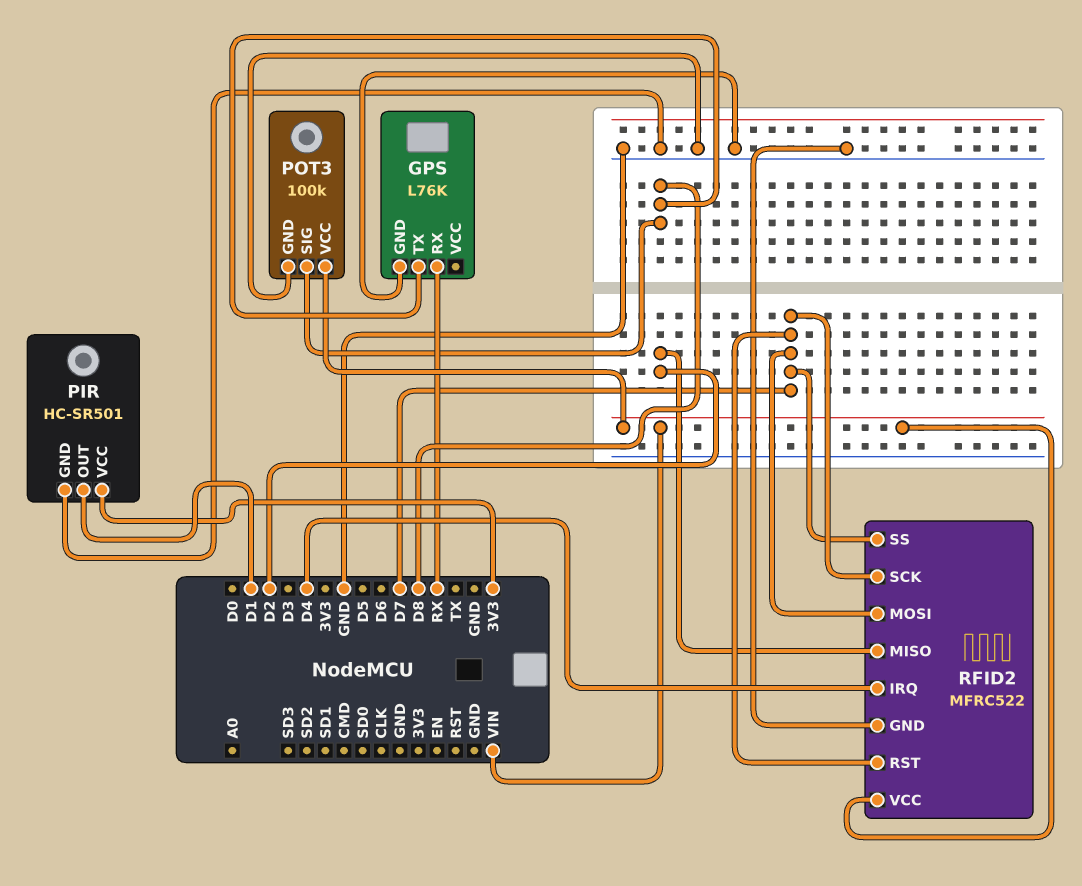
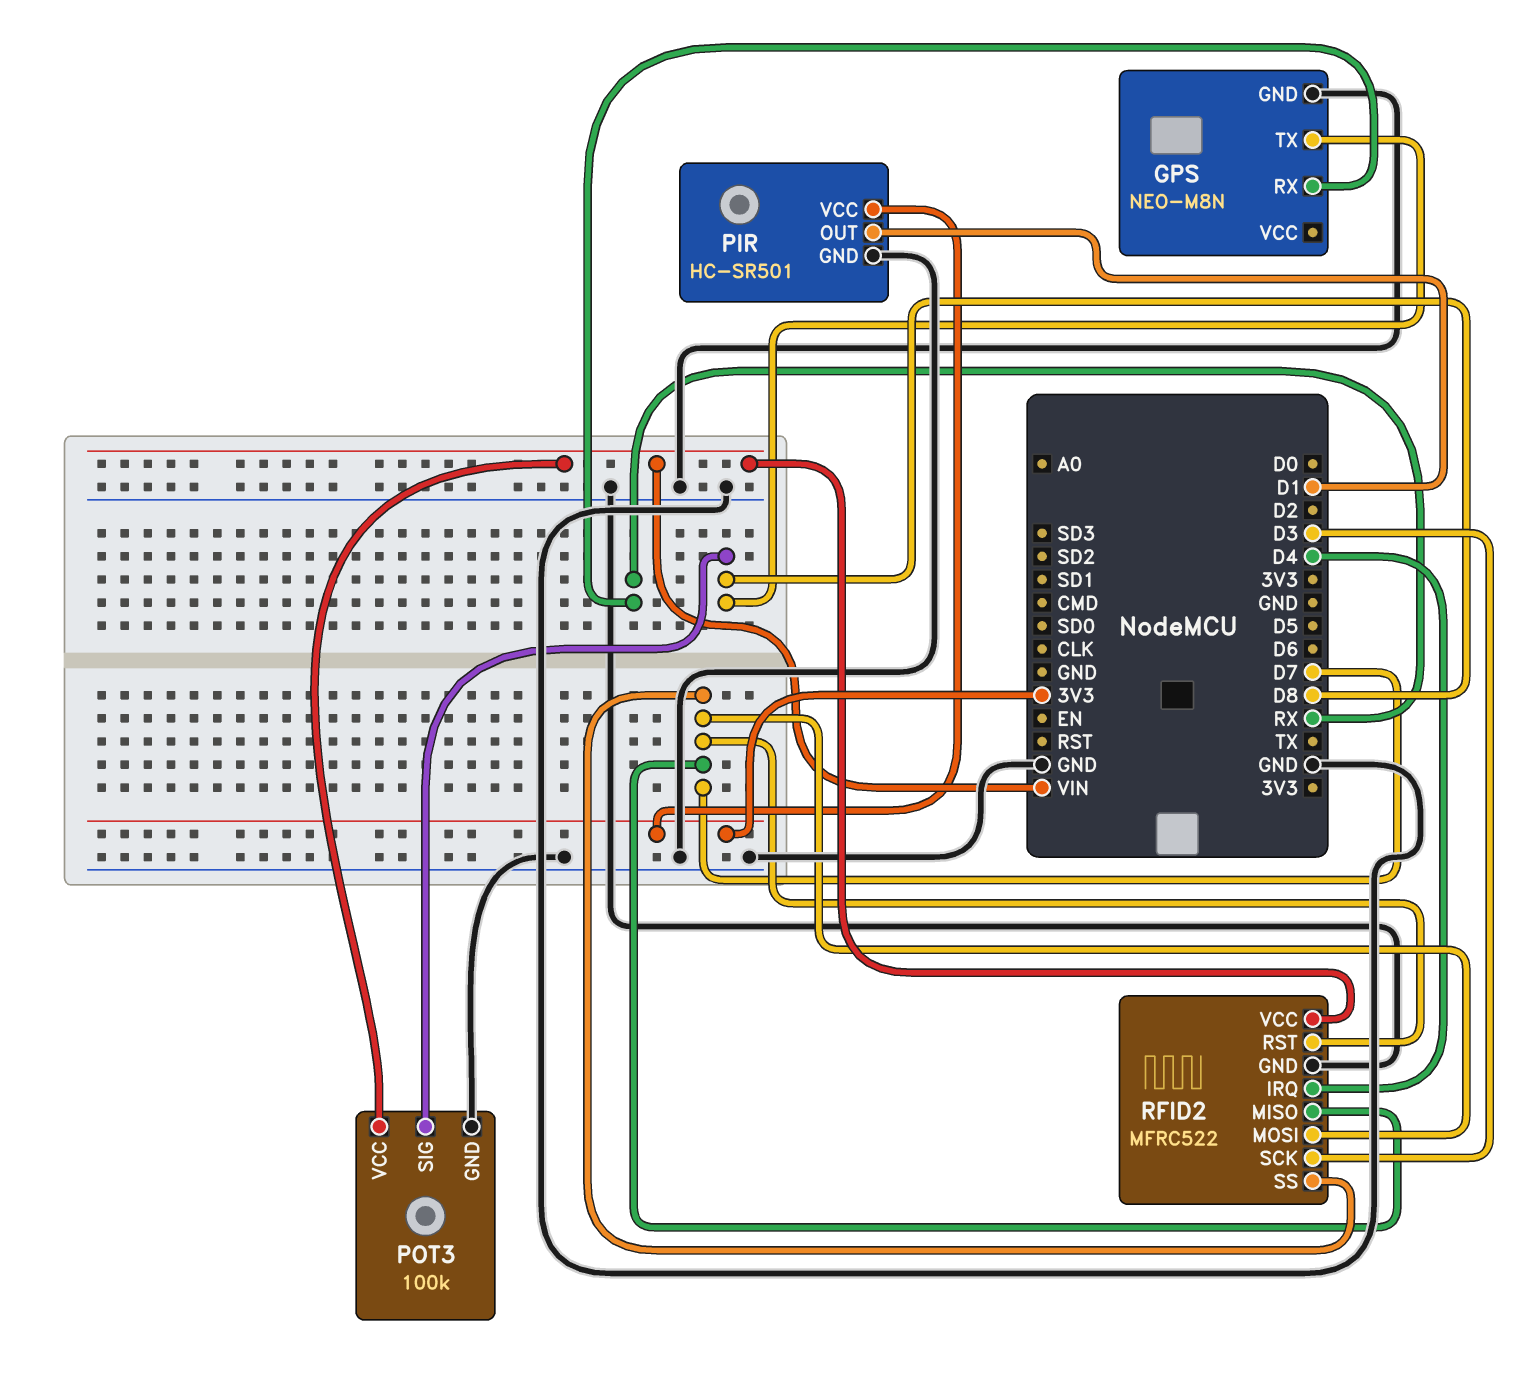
GPS: L76K -> NEO-M8N
RFID2 pin MISO: D2 -> D7
RFID2 pin SCK: D7 -> D3

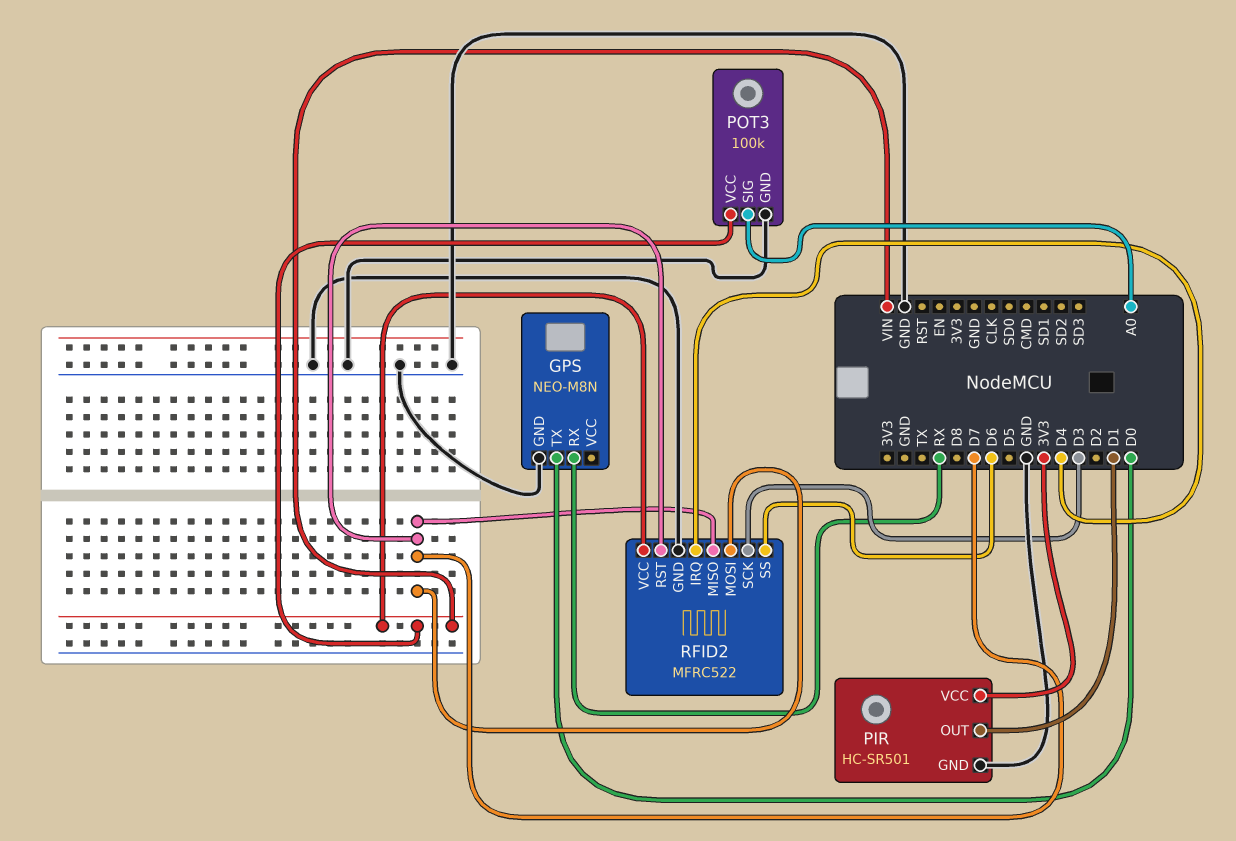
GPS pin TX: D8 -> D0
POT3 pin SIG: D8 -> A0
RFID2 pin SS: D7 -> D6

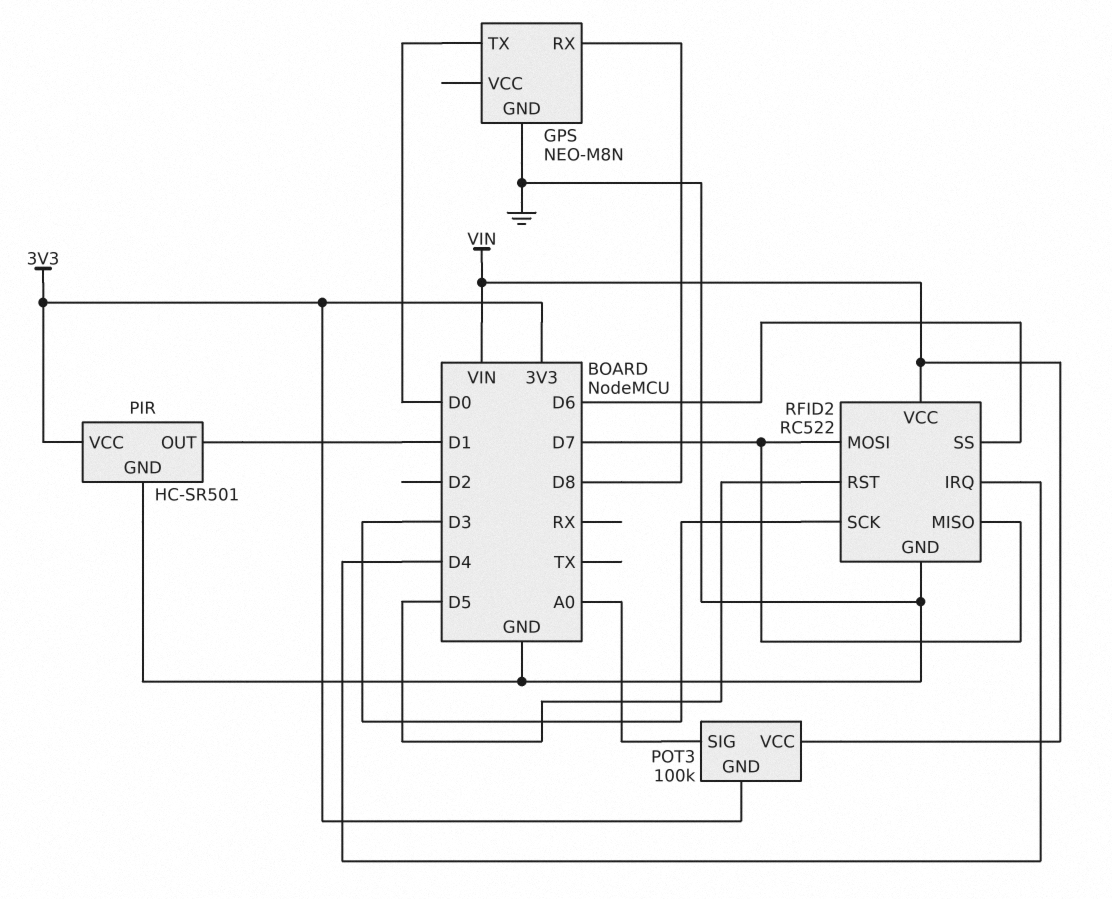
GPS pin RX: RX -> D8
POT3 pin GND: GND -> 3V3
RFID2: MFRC522 -> RC522
RFID2 pin RST: D7 -> D5

